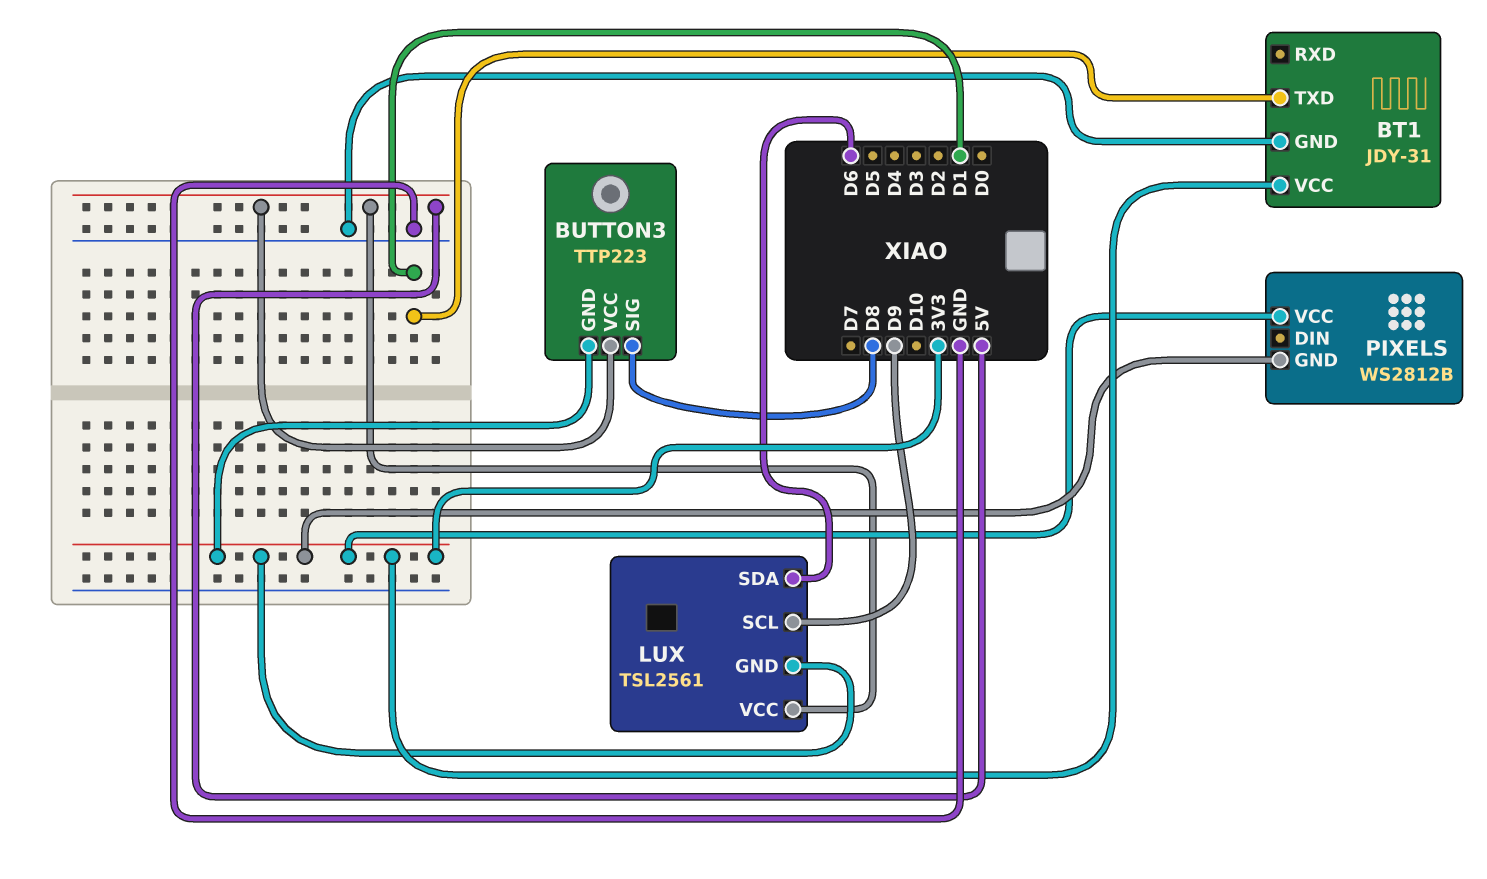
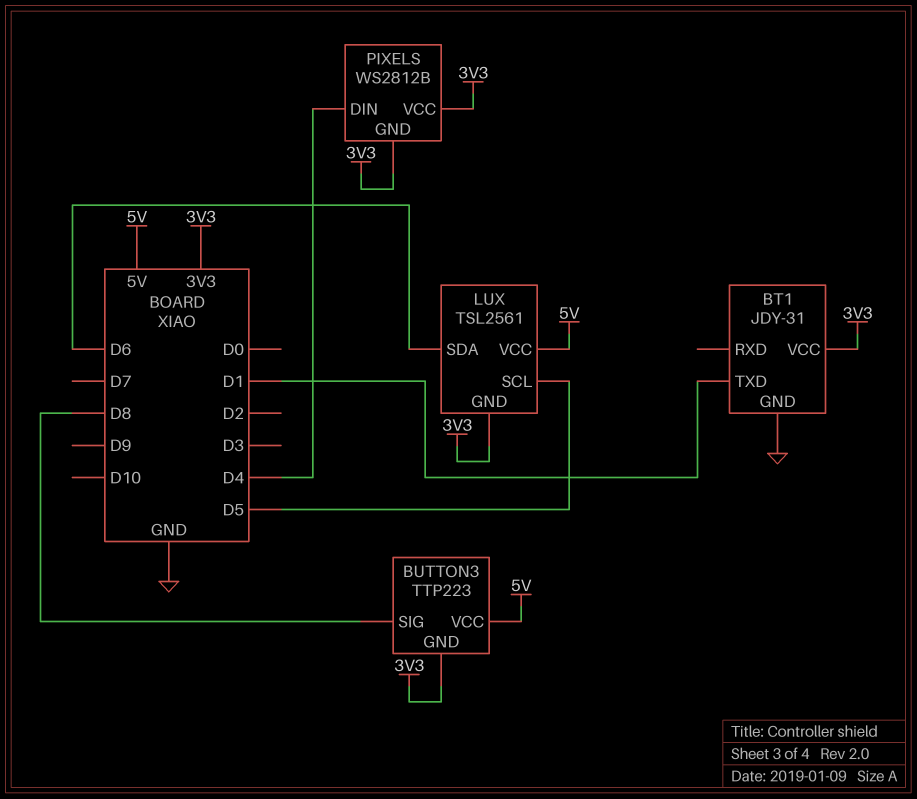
LUX pin SCL: D9 -> D5
PIXELS pin DIN: none -> D4

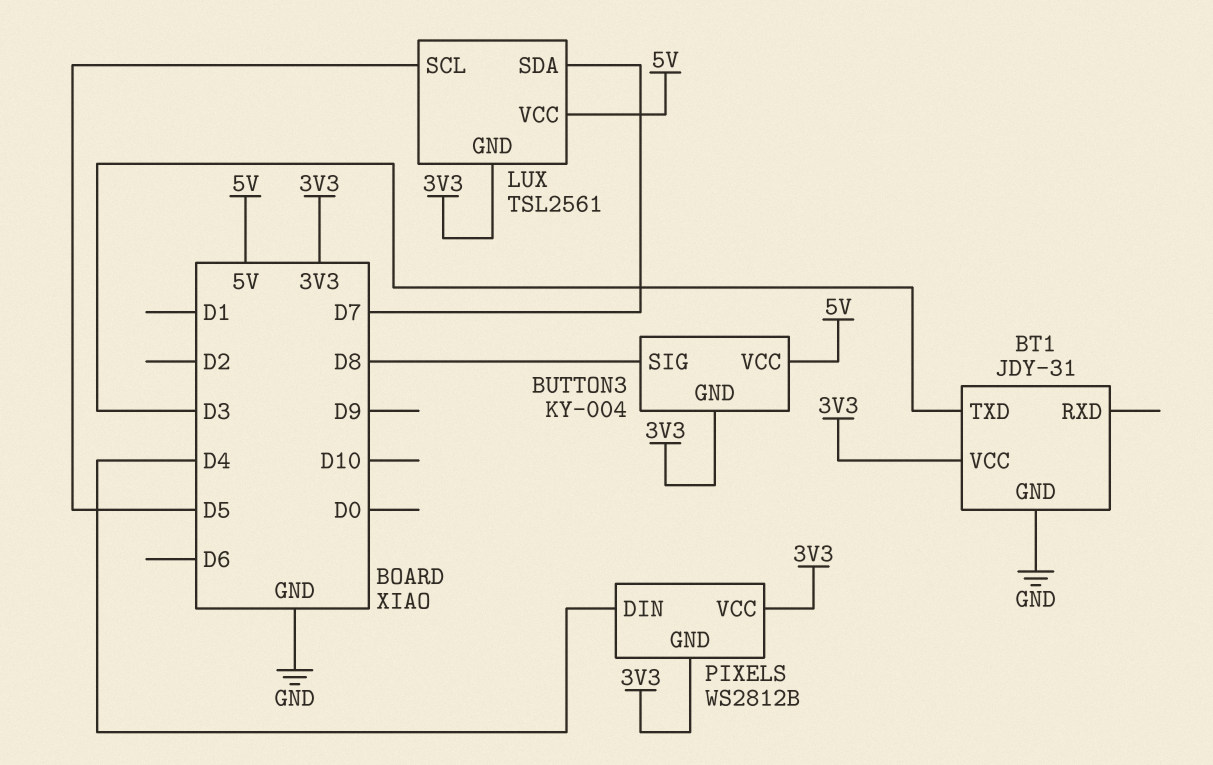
BT1 pin TXD: D1 -> D3
BUTTON3: TTP223 -> KY-004
LUX pin SDA: D6 -> D7

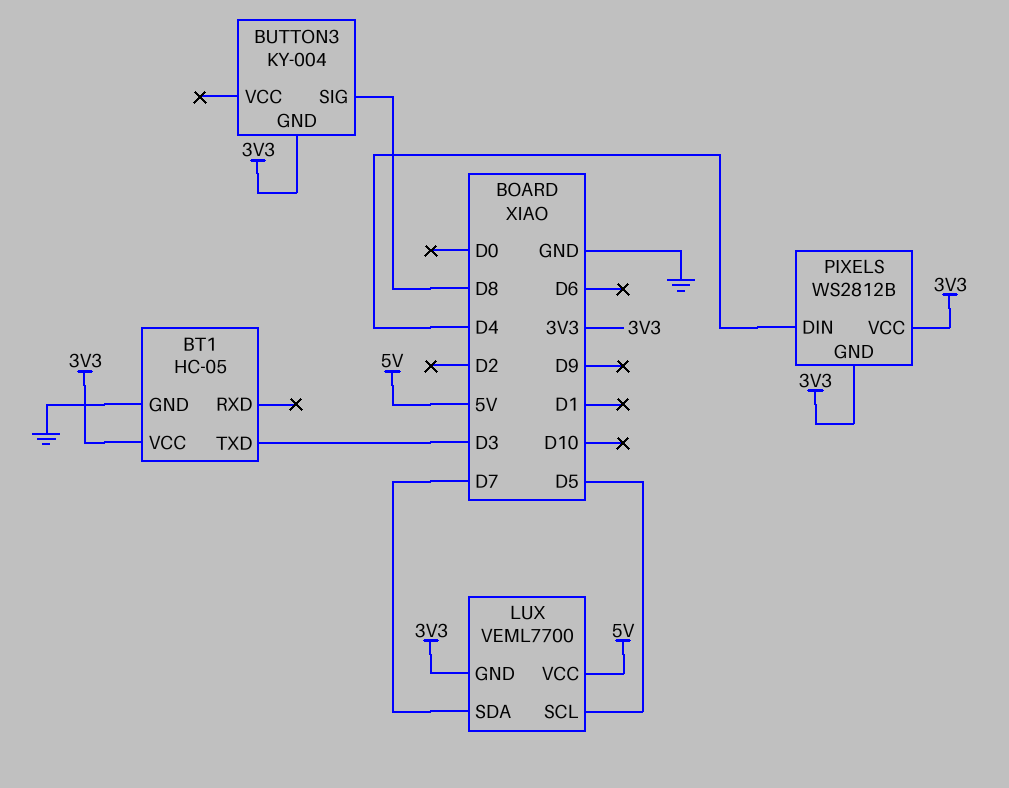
BT1: JDY-31 -> HC-05
BUTTON3 pin VCC: 5V -> none
LUX: TSL2561 -> VEML7700

